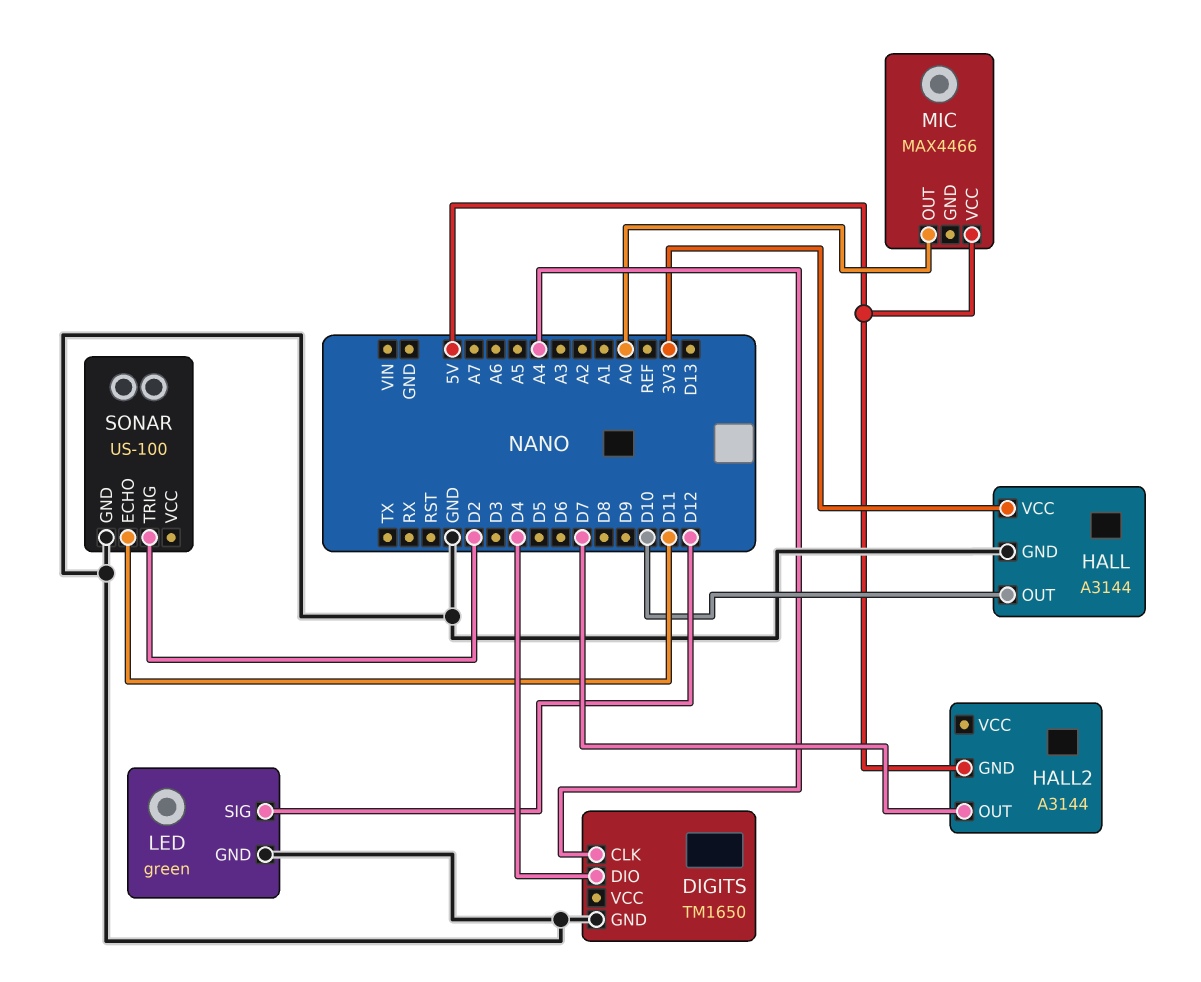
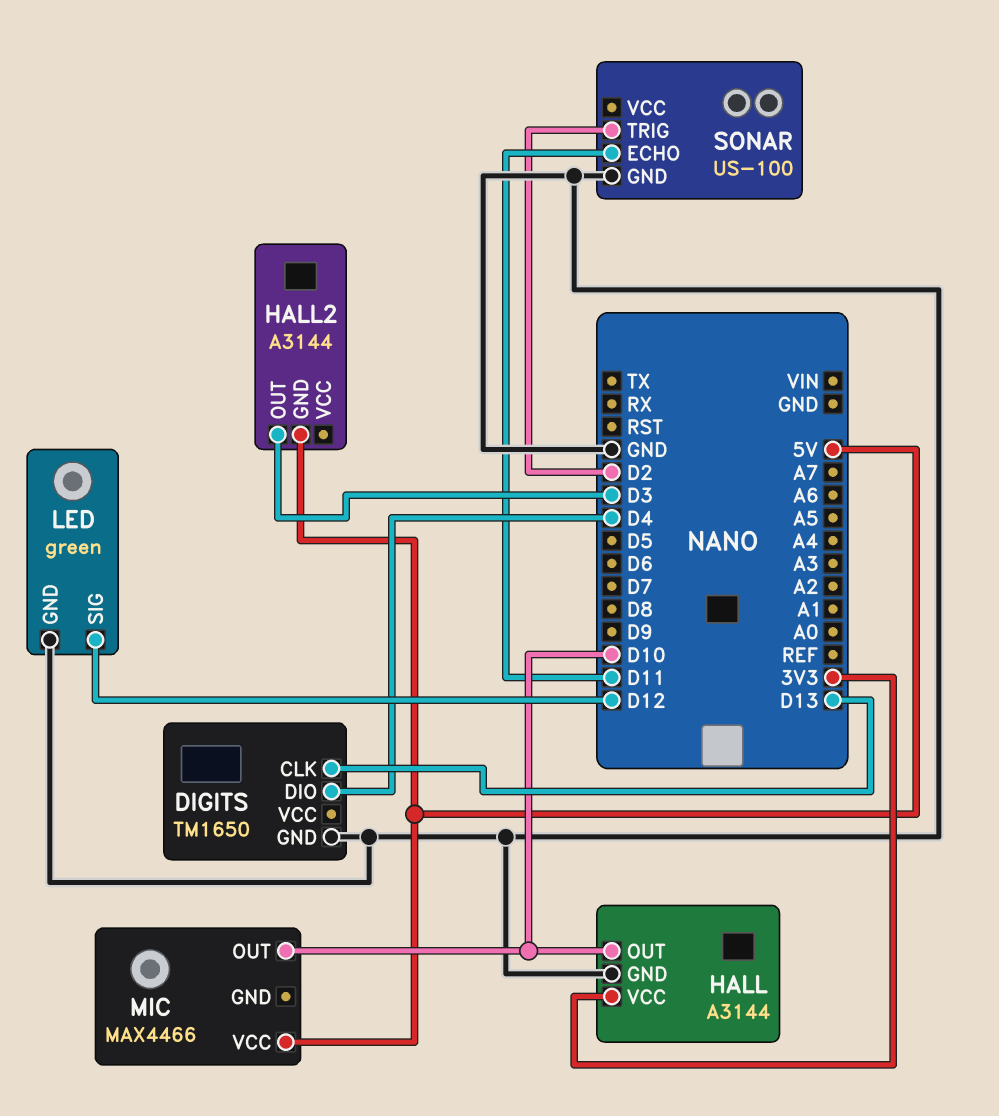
DIGITS pin CLK: A4 -> D13
HALL2 pin OUT: D7 -> D3
MIC pin OUT: A0 -> D10

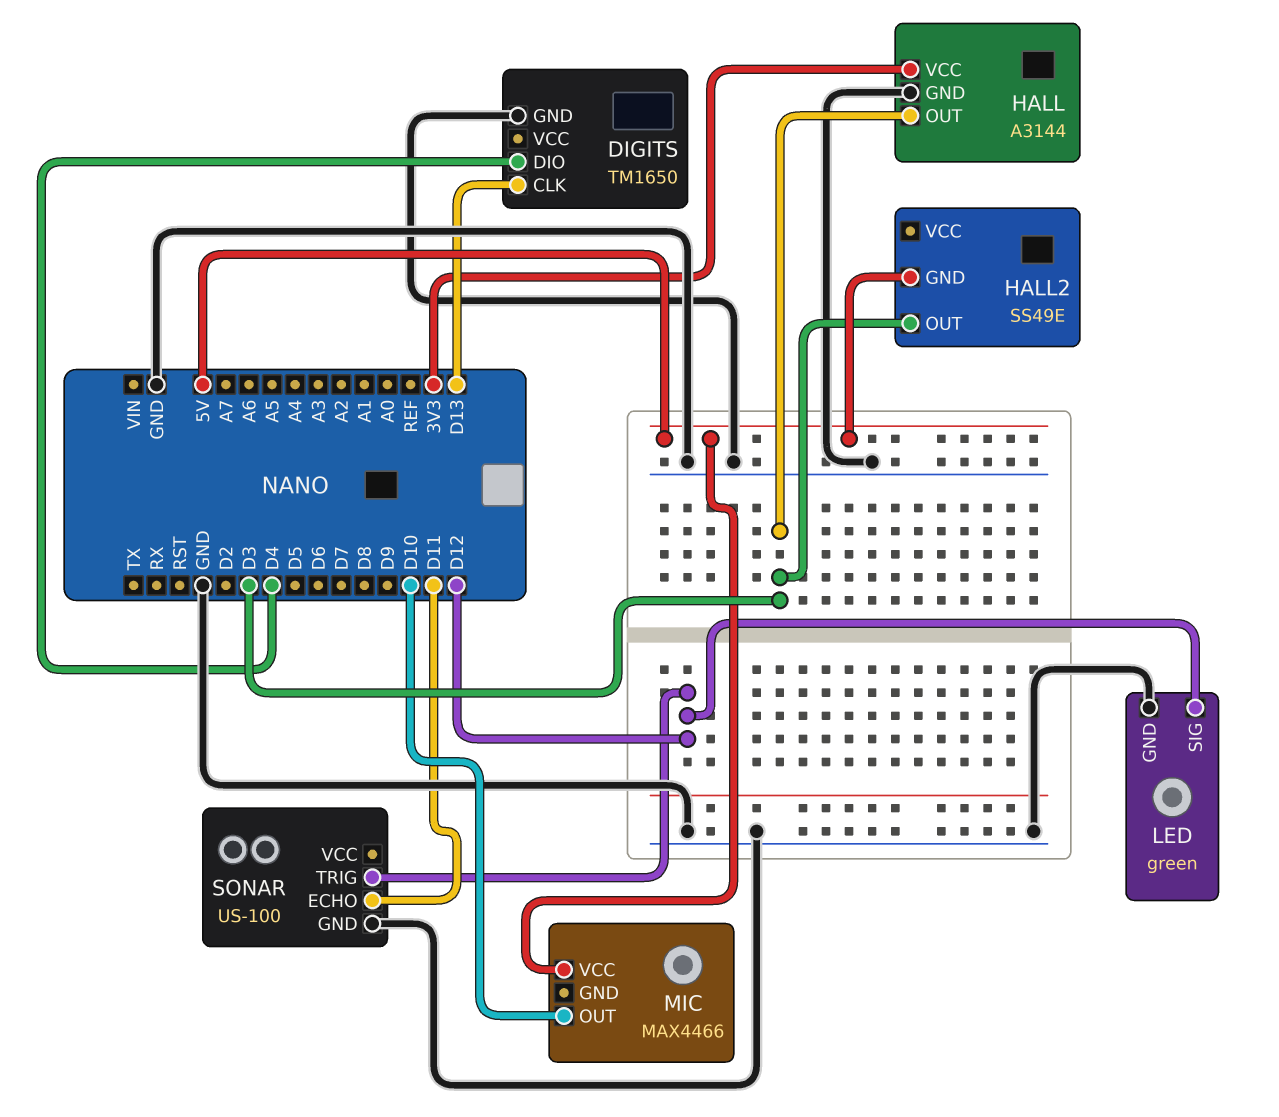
HALL pin OUT: D10 -> D3
HALL2: A3144 -> SS49E
SONAR pin TRIG: D2 -> D12

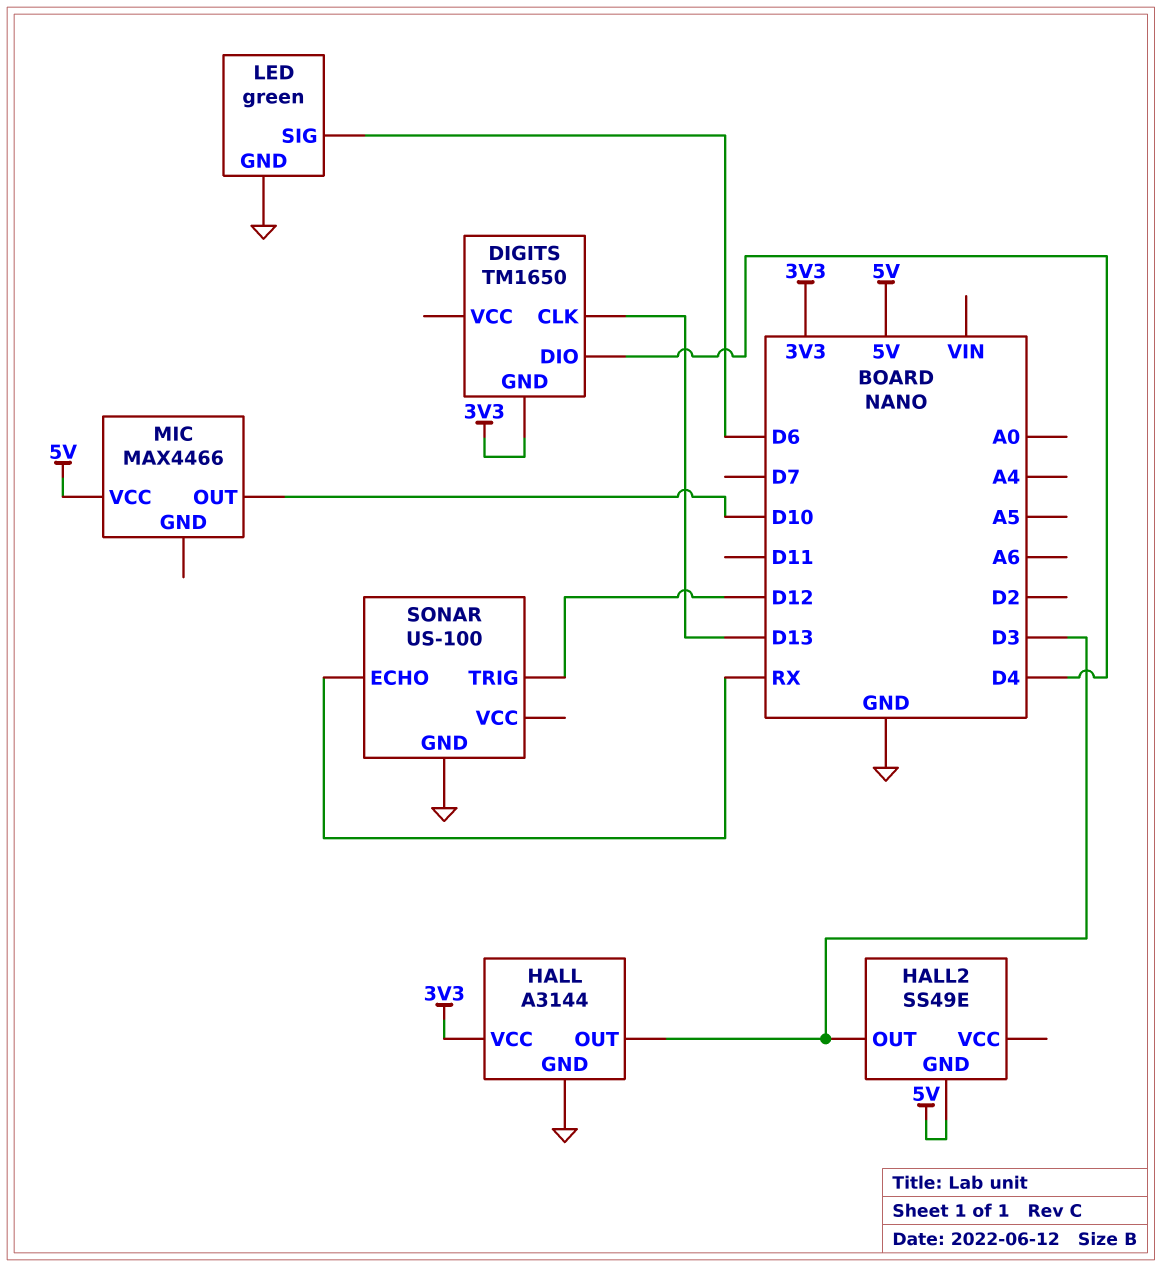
DIGITS pin GND: GND -> 3V3
LED pin SIG: D12 -> D6
SONAR pin ECHO: D11 -> RX

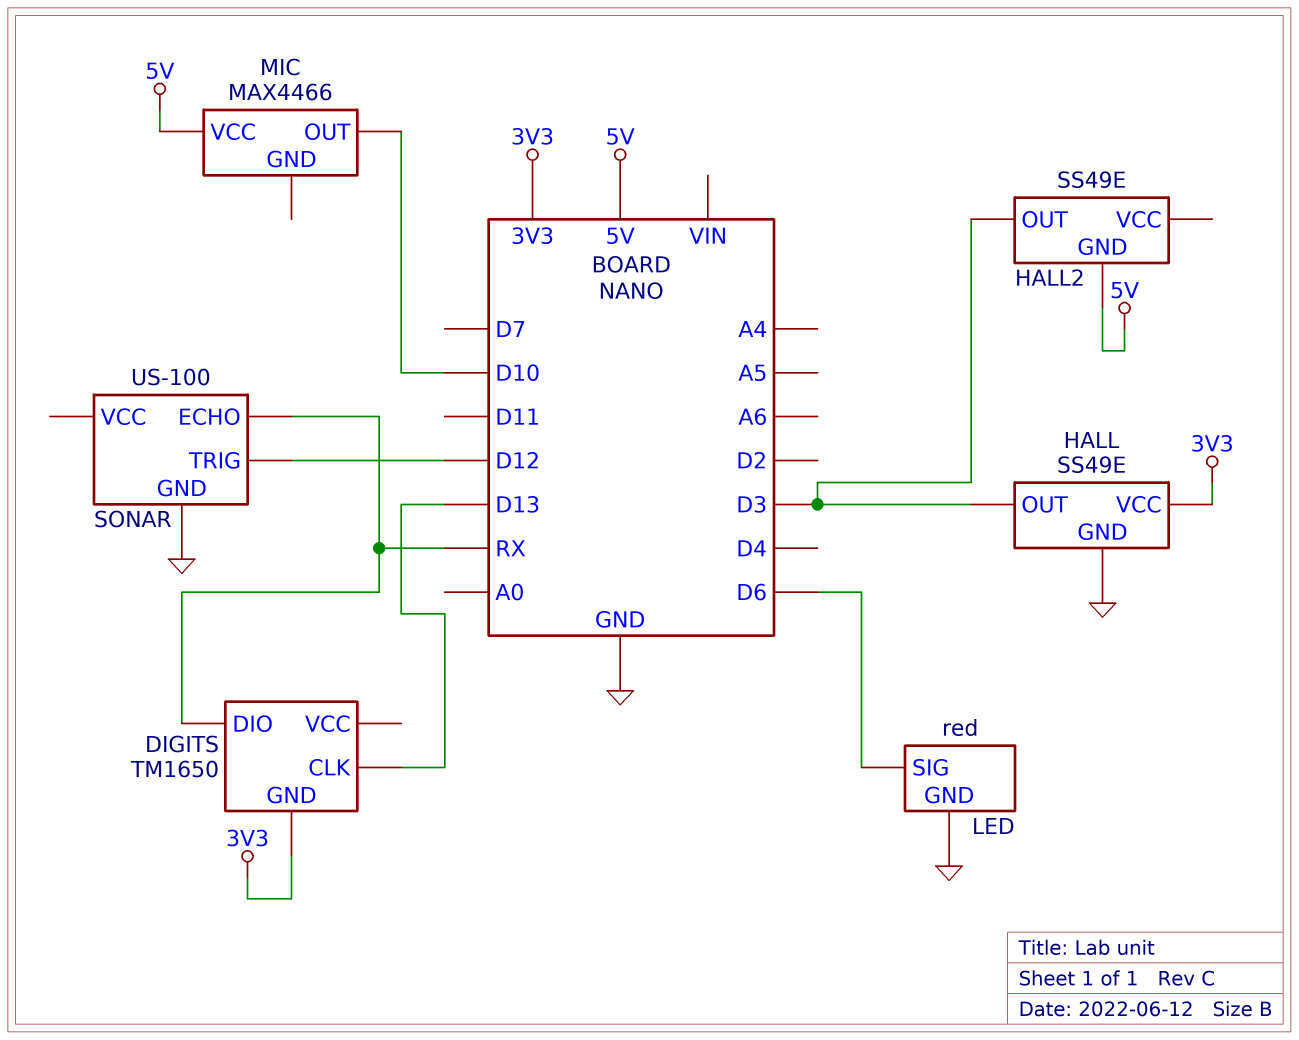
DIGITS pin DIO: D4 -> RX
HALL: A3144 -> SS49E
LED: green -> red

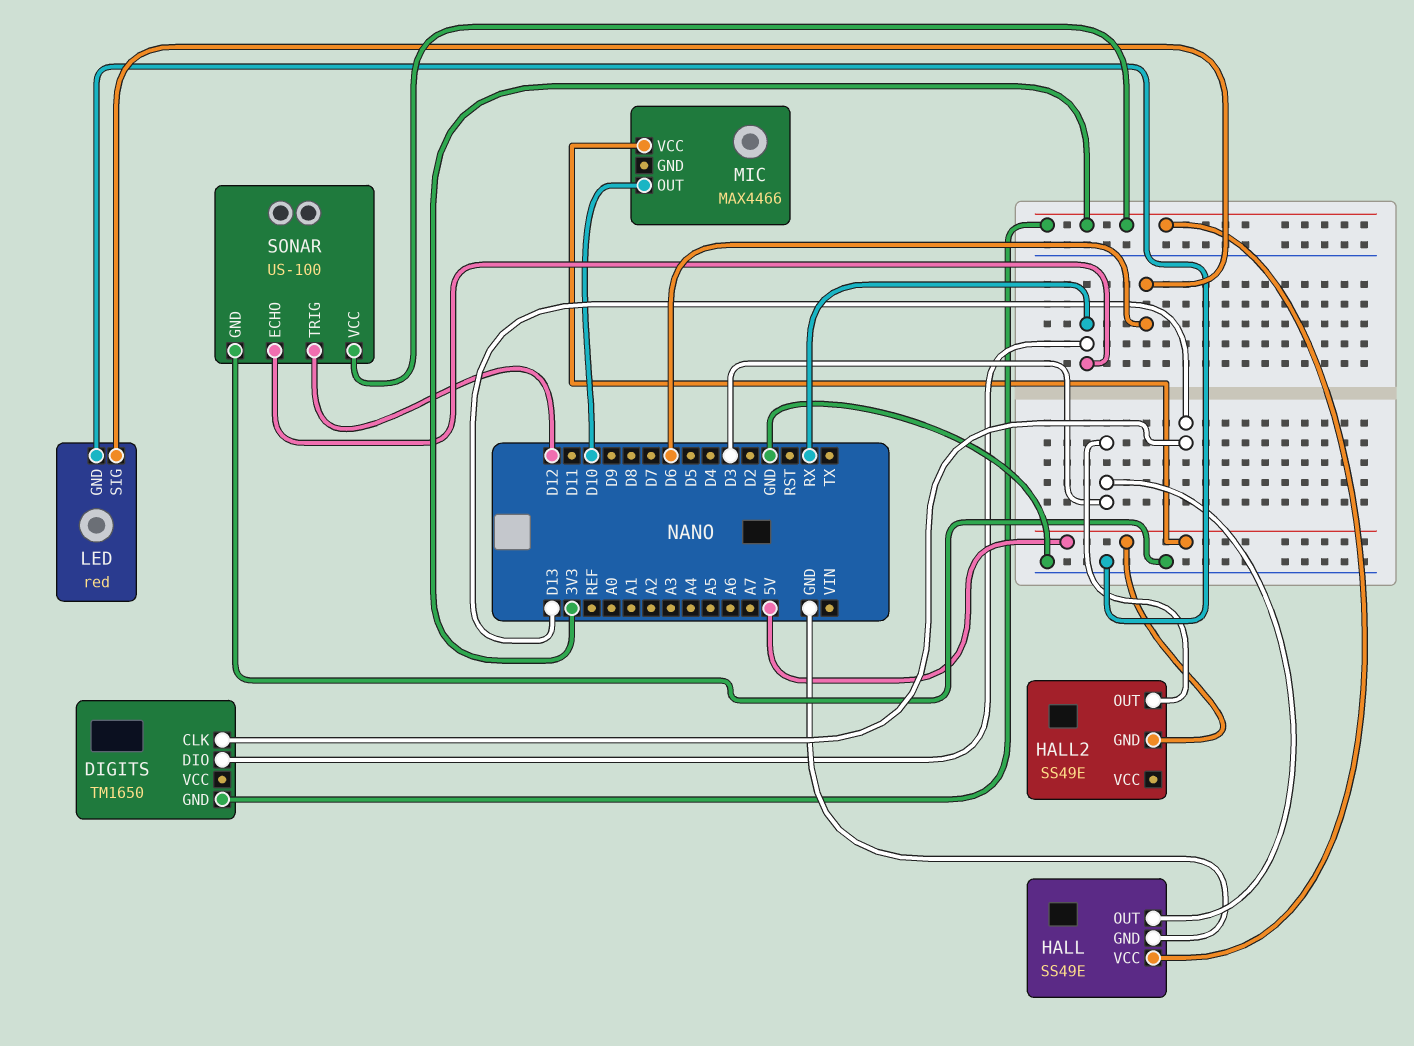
SONAR pin VCC: none -> 3V3

